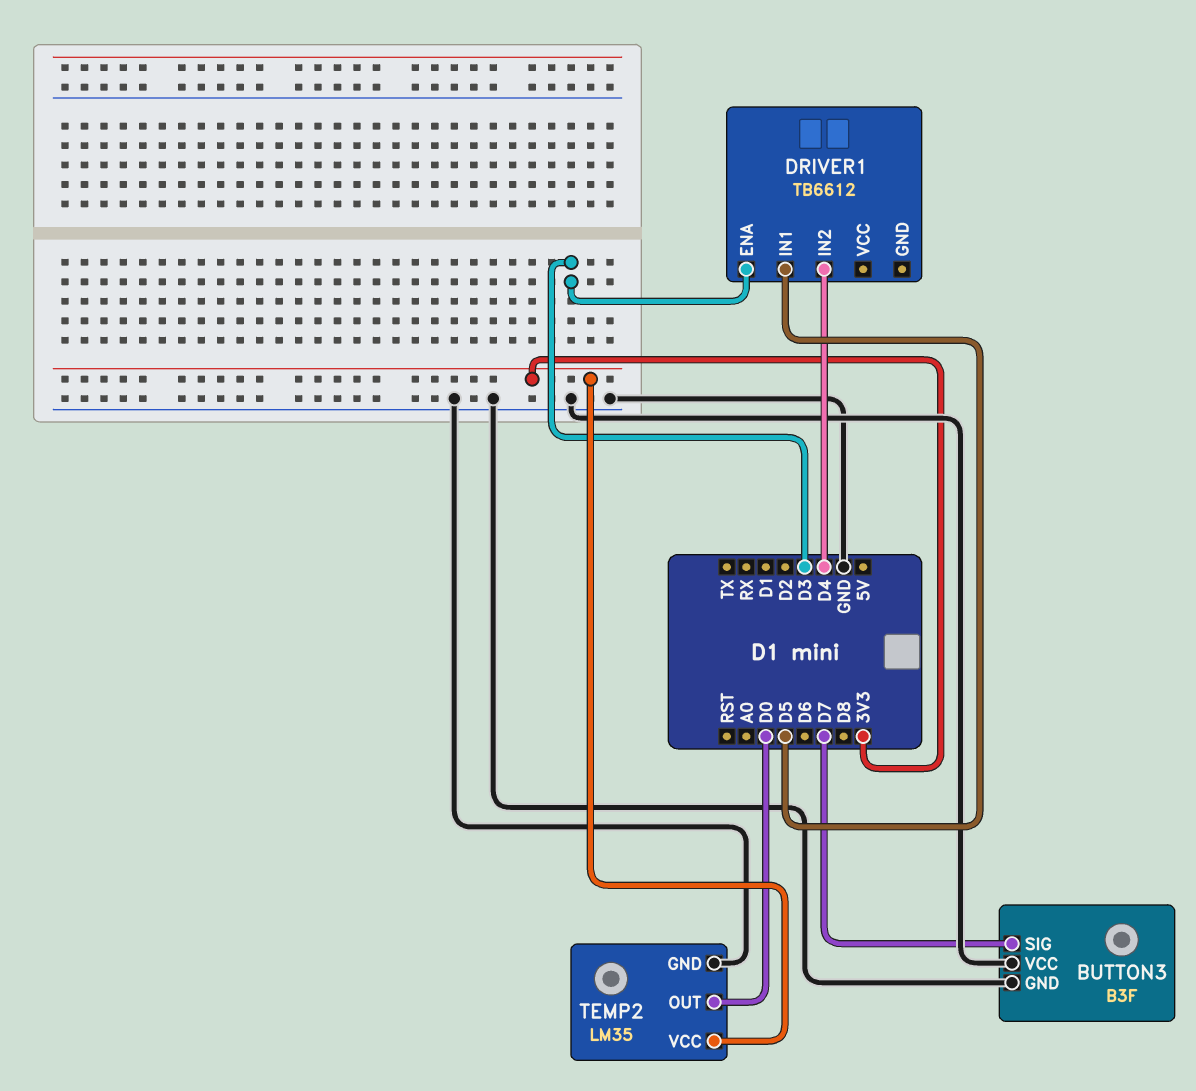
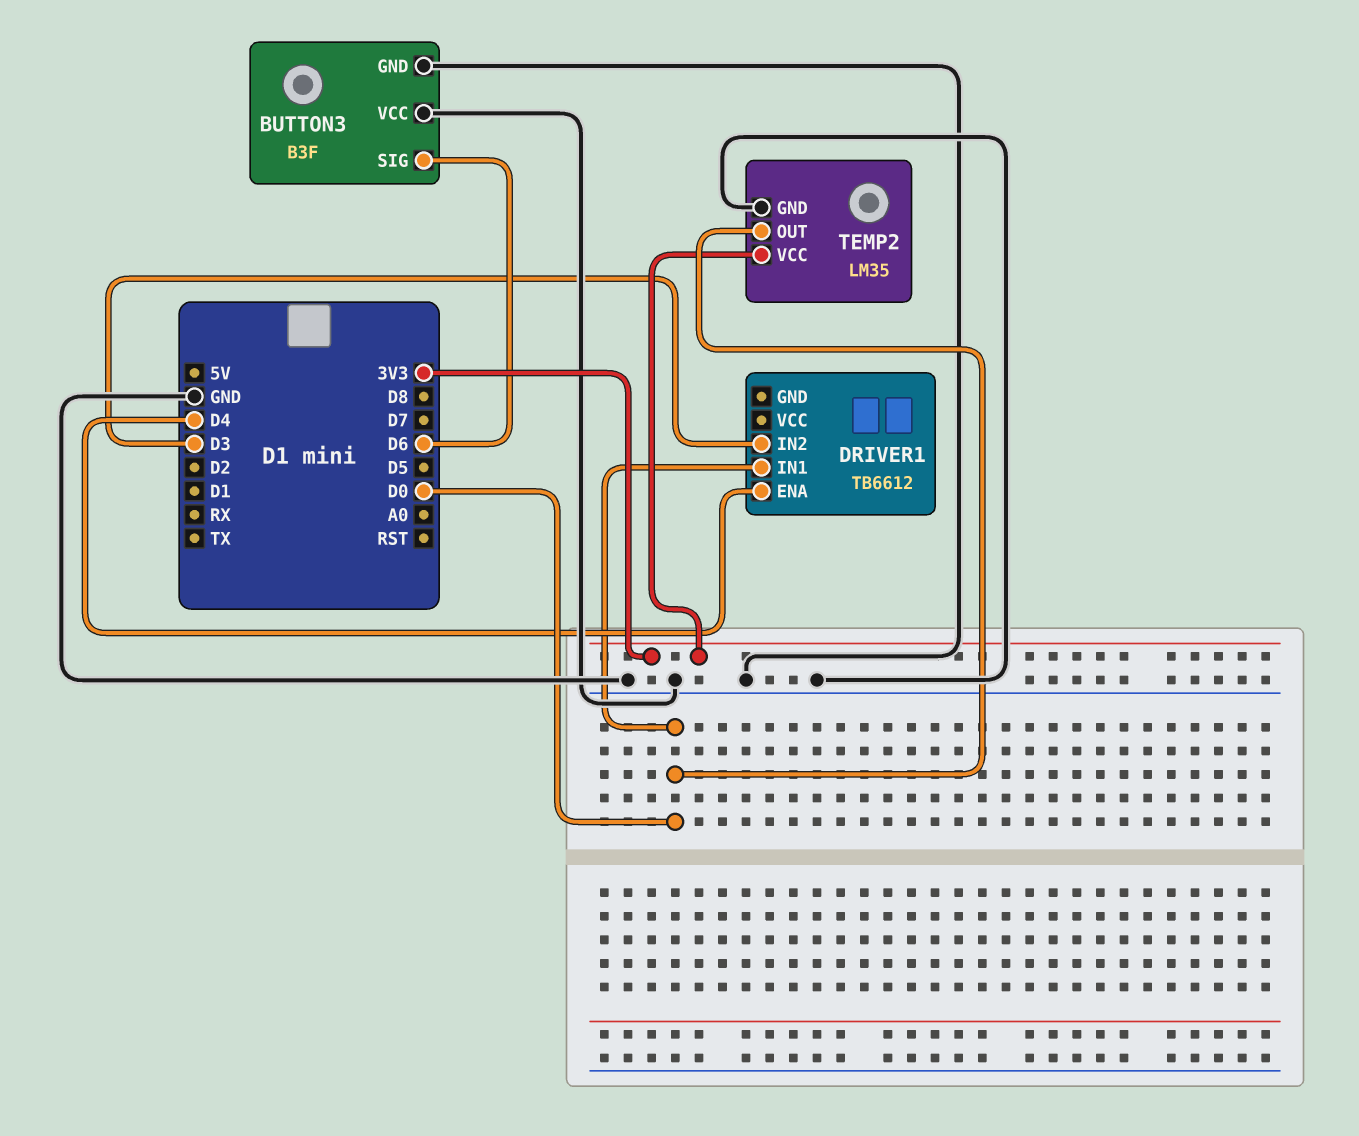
BUTTON3 pin SIG: D7 -> D6
DRIVER1 pin ENA: D3 -> D4
DRIVER1 pin IN1: D5 -> D0
DRIVER1 pin IN2: D4 -> D3

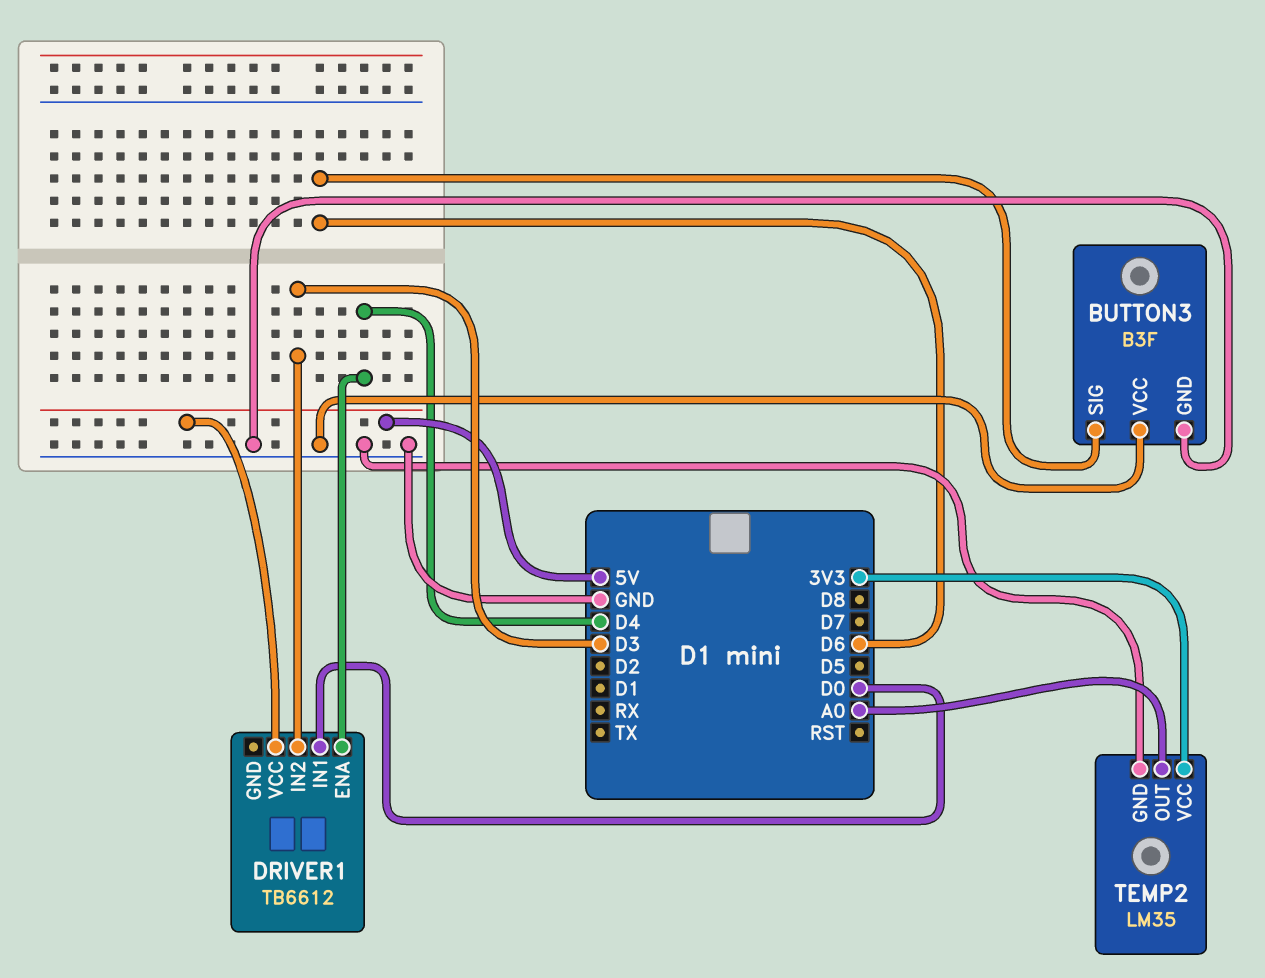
DRIVER1 pin VCC: none -> 5V
TEMP2 pin OUT: D0 -> A0

